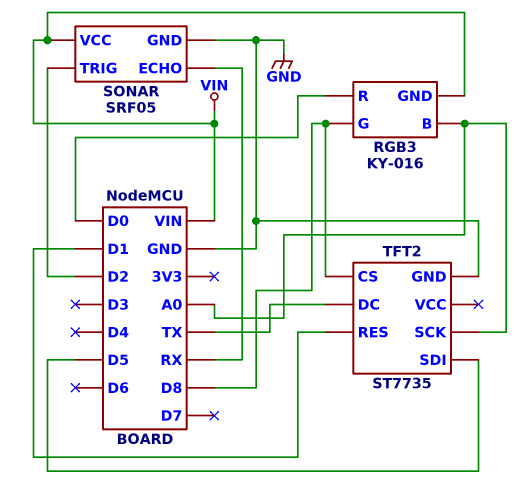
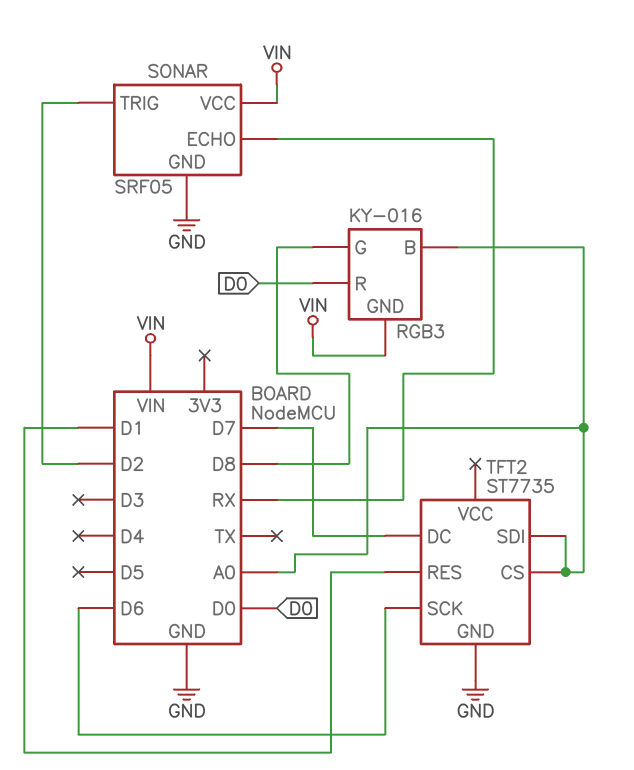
TFT2 pin CS: D8 -> A0
TFT2 pin DC: TX -> D7
TFT2 pin SCK: A0 -> D6
TFT2 pin SDI: D5 -> A0

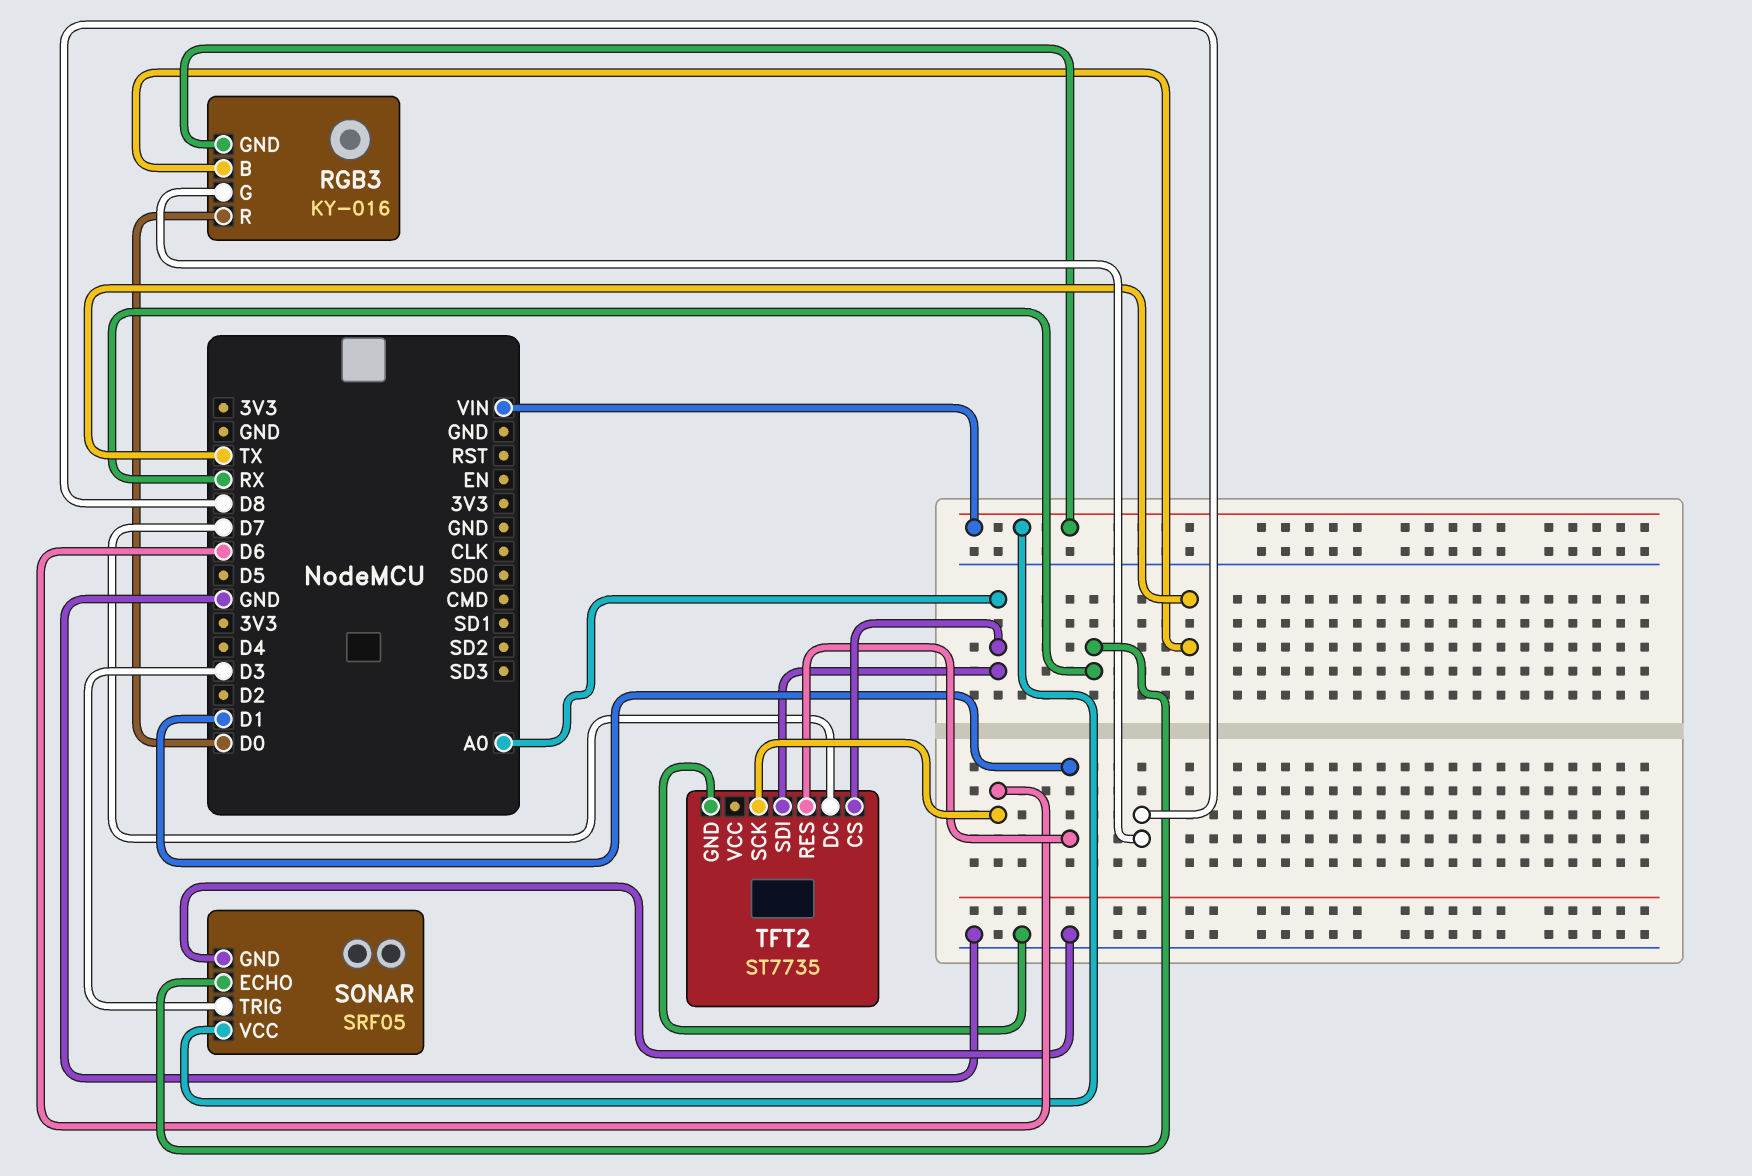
RGB3 pin B: A0 -> TX
SONAR pin TRIG: D2 -> D3

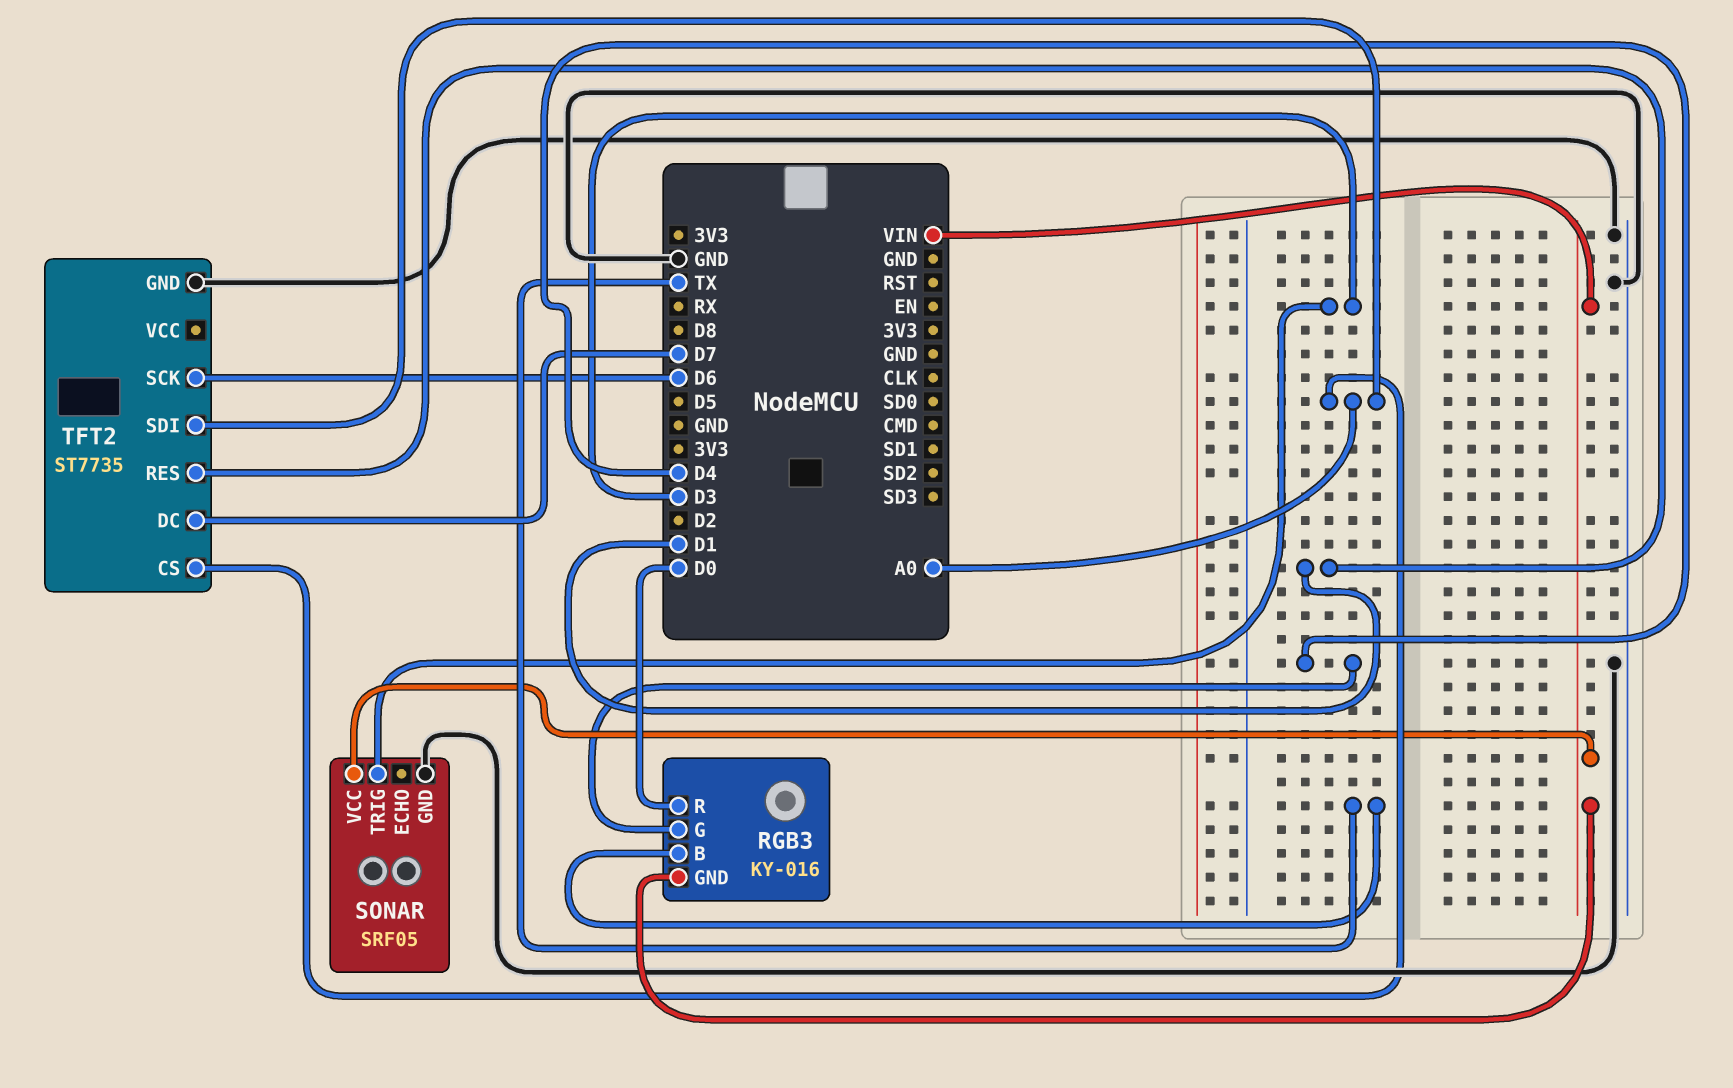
RGB3 pin G: D8 -> D4
SONAR pin ECHO: RX -> none

